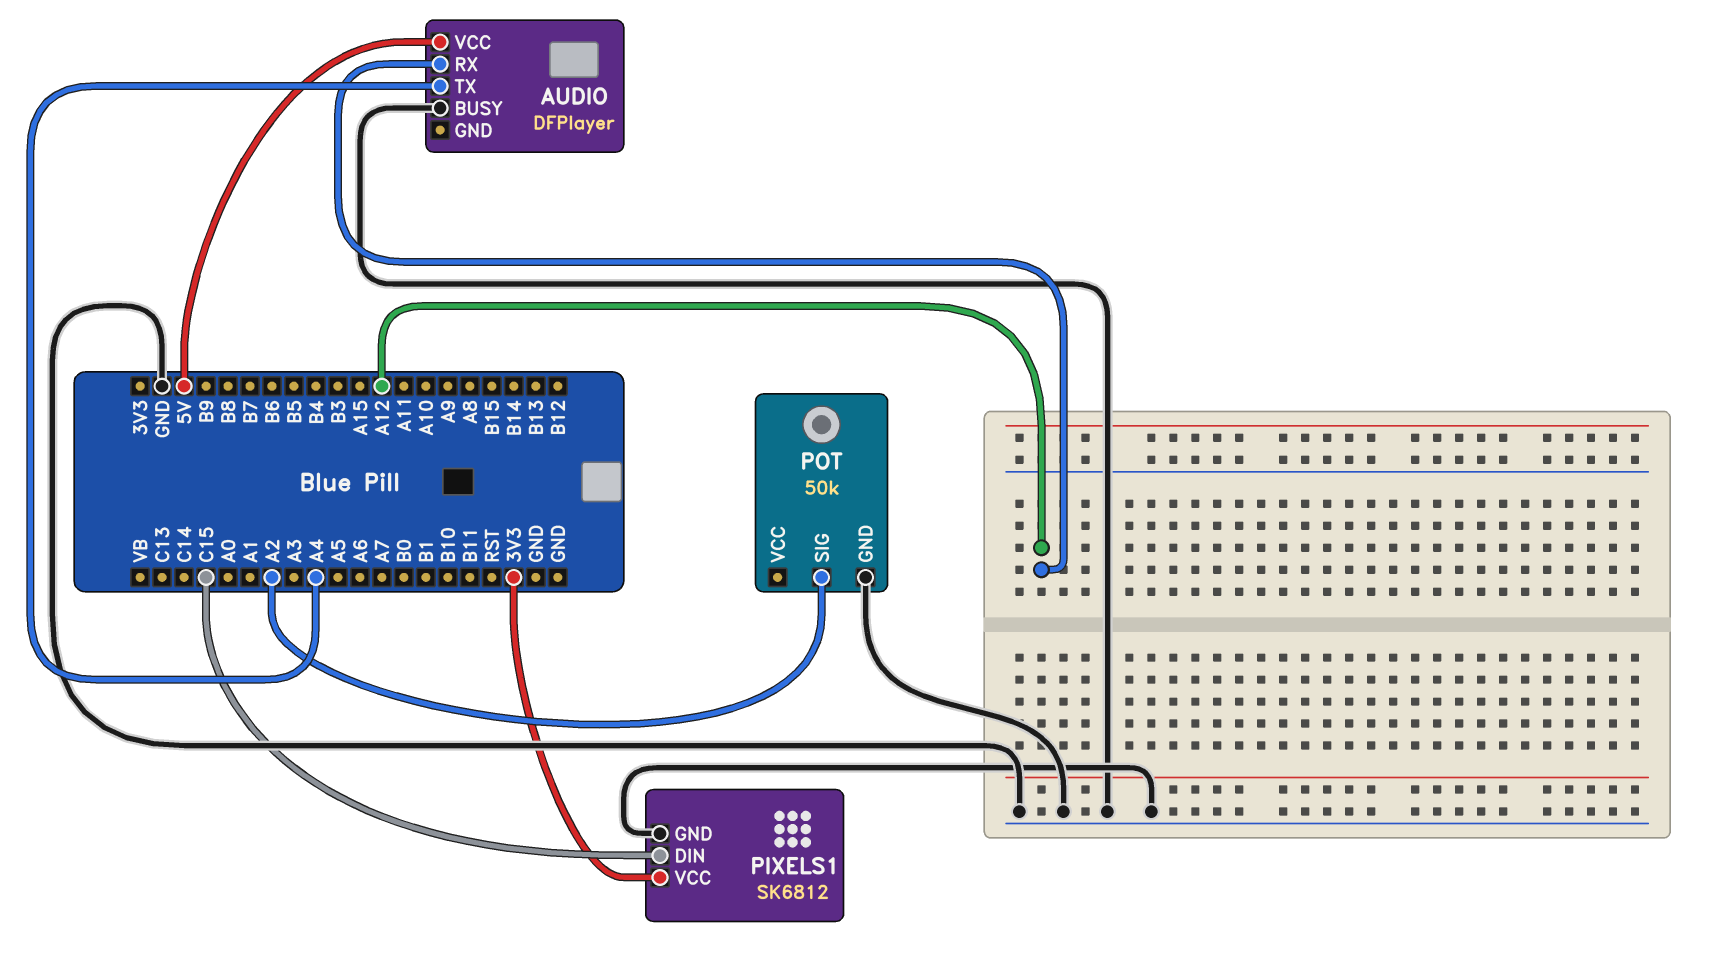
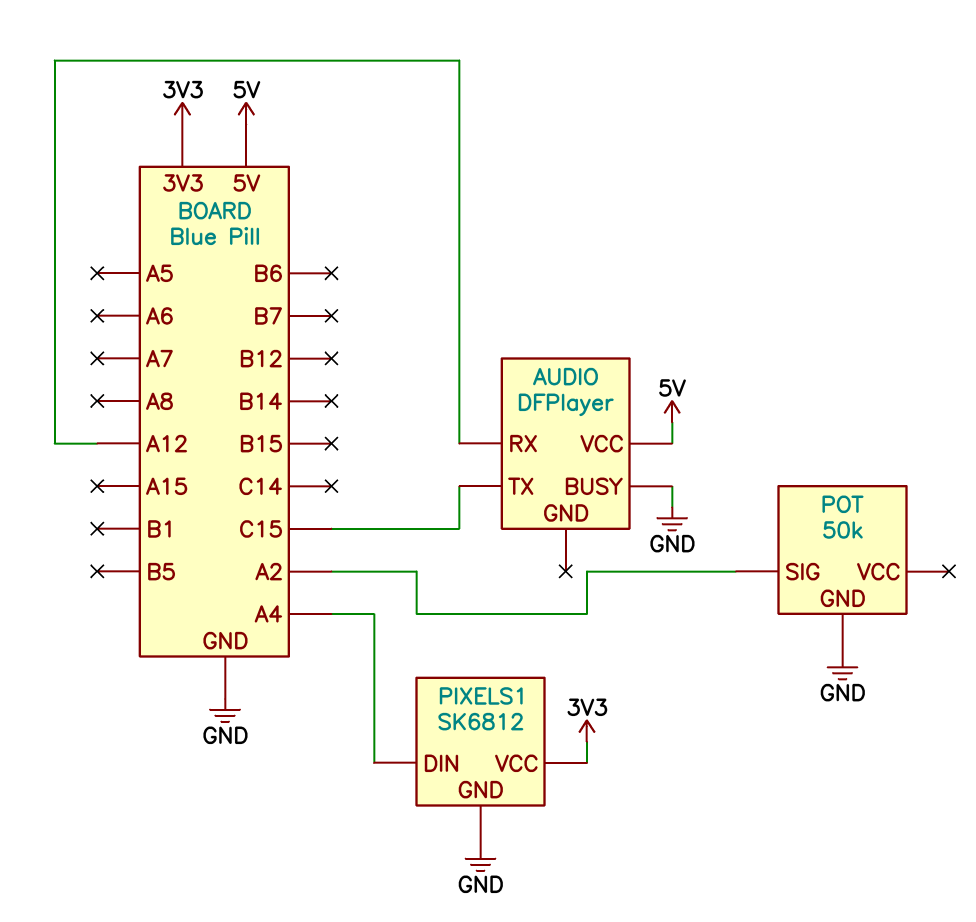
AUDIO pin TX: A4 -> C15
PIXELS1 pin DIN: C15 -> A4

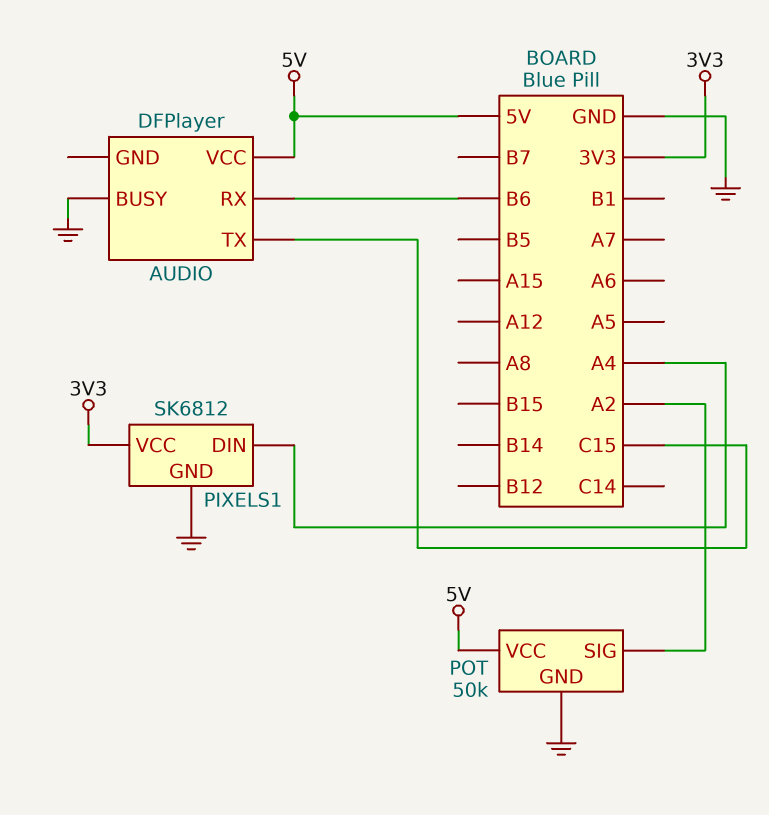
AUDIO pin RX: A12 -> B6
POT pin VCC: none -> 5V

